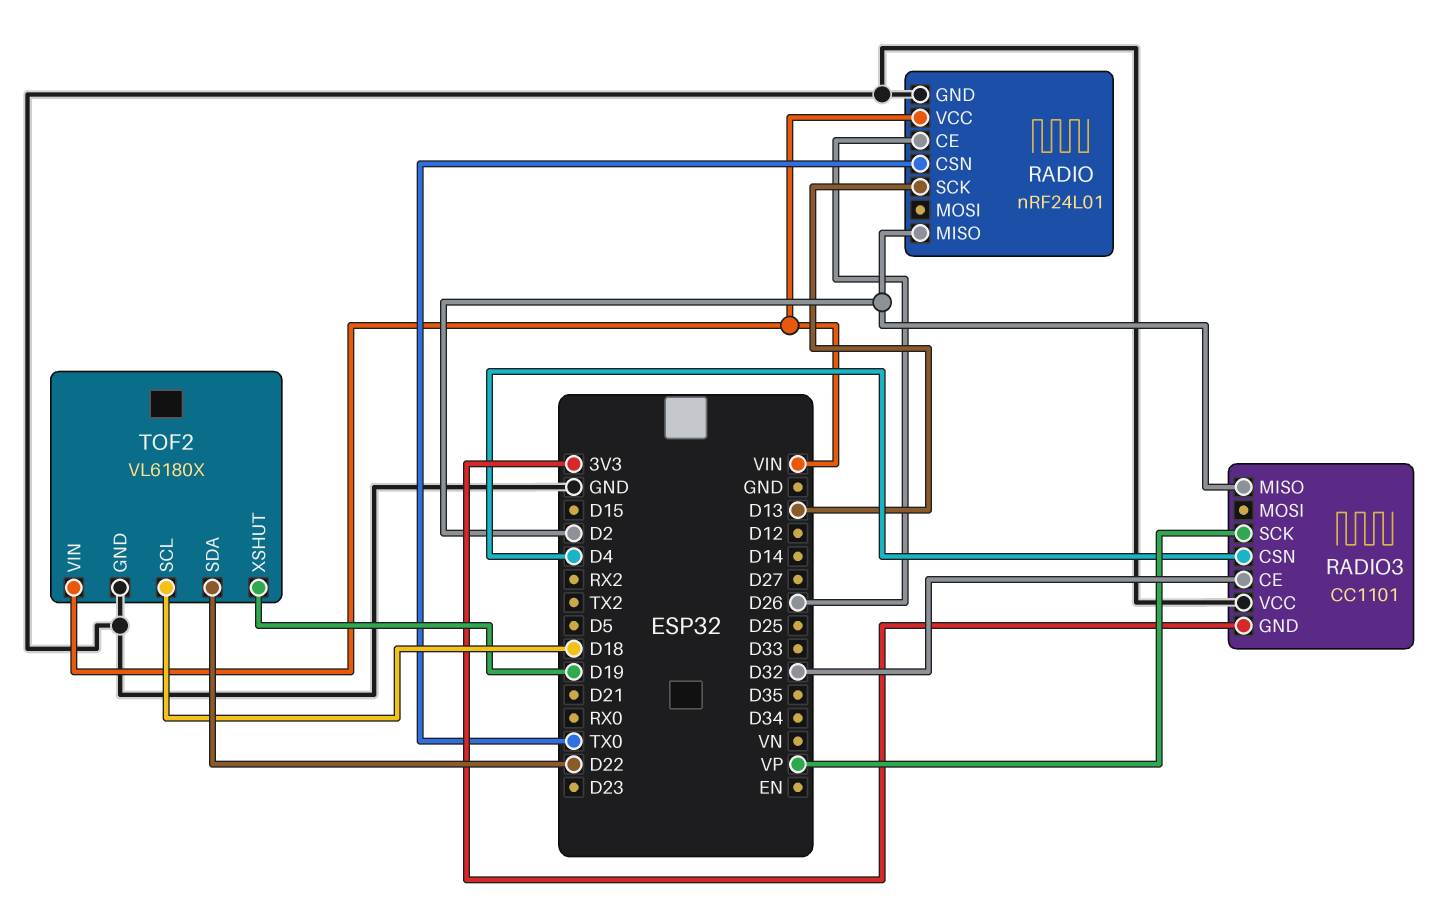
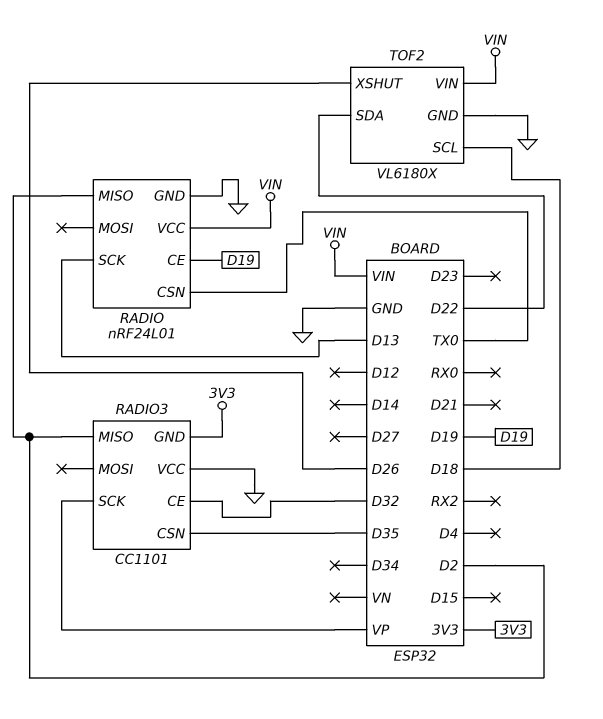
RADIO pin CE: D26 -> D19
RADIO3 pin CSN: D4 -> D35
TOF2 pin XSHUT: D19 -> D26

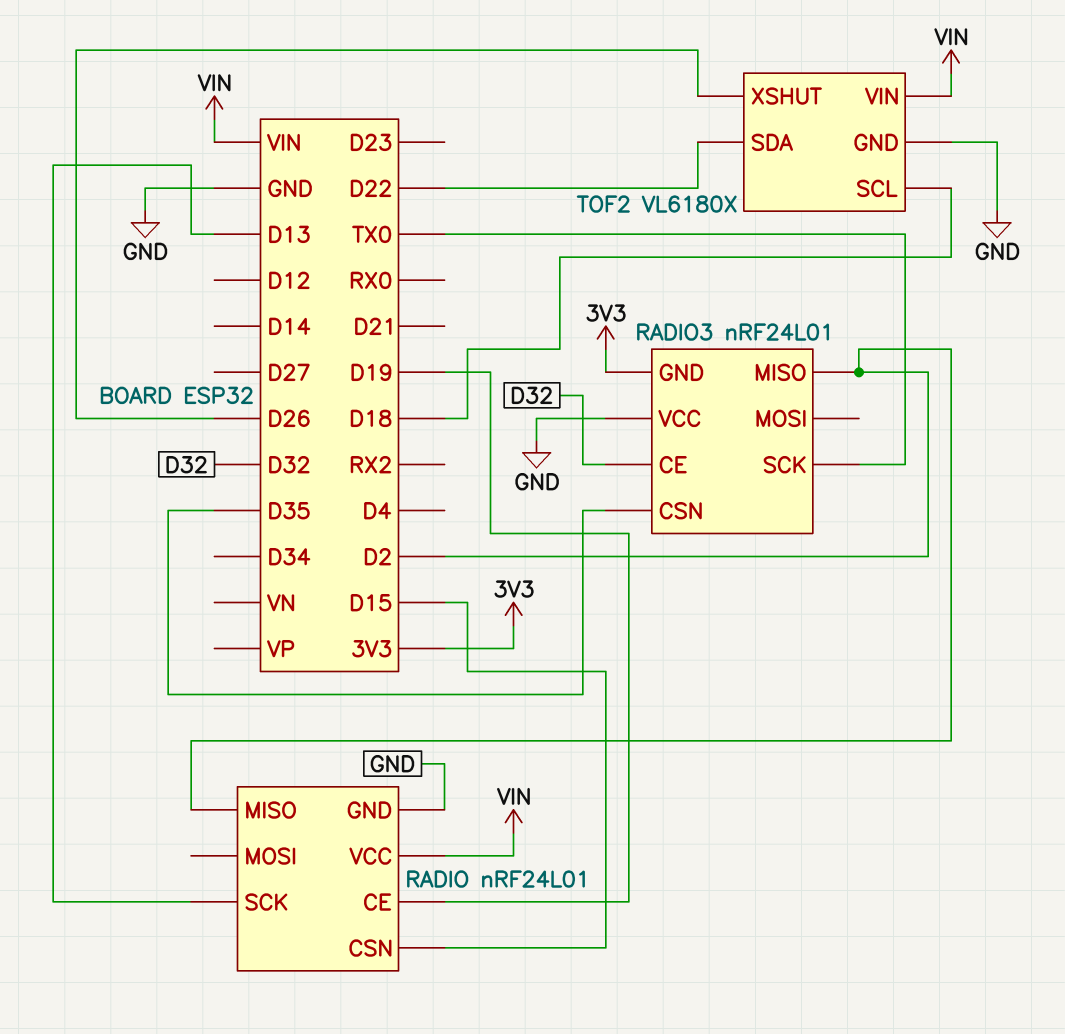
RADIO pin CSN: TX0 -> D15
RADIO3: CC1101 -> nRF24L01
RADIO3 pin SCK: VP -> TX0

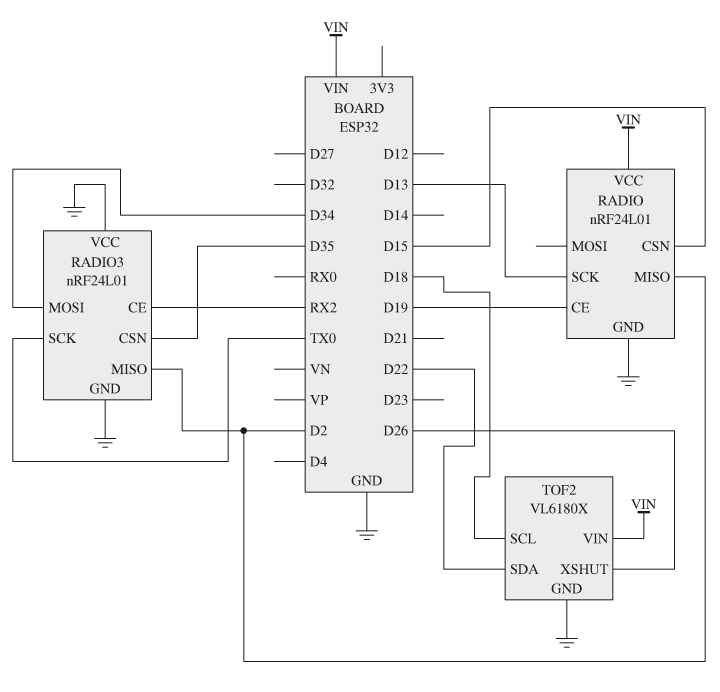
RADIO3 pin CE: D32 -> RX2
RADIO3 pin GND: 3V3 -> GND
RADIO3 pin MOSI: none -> D34

